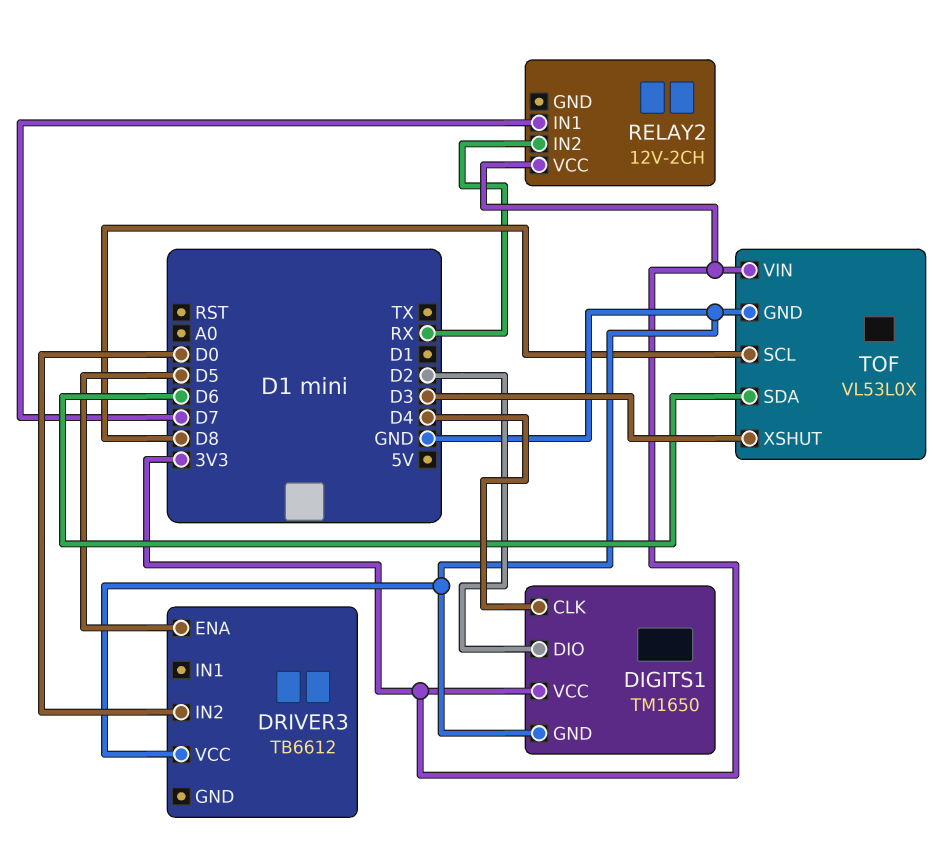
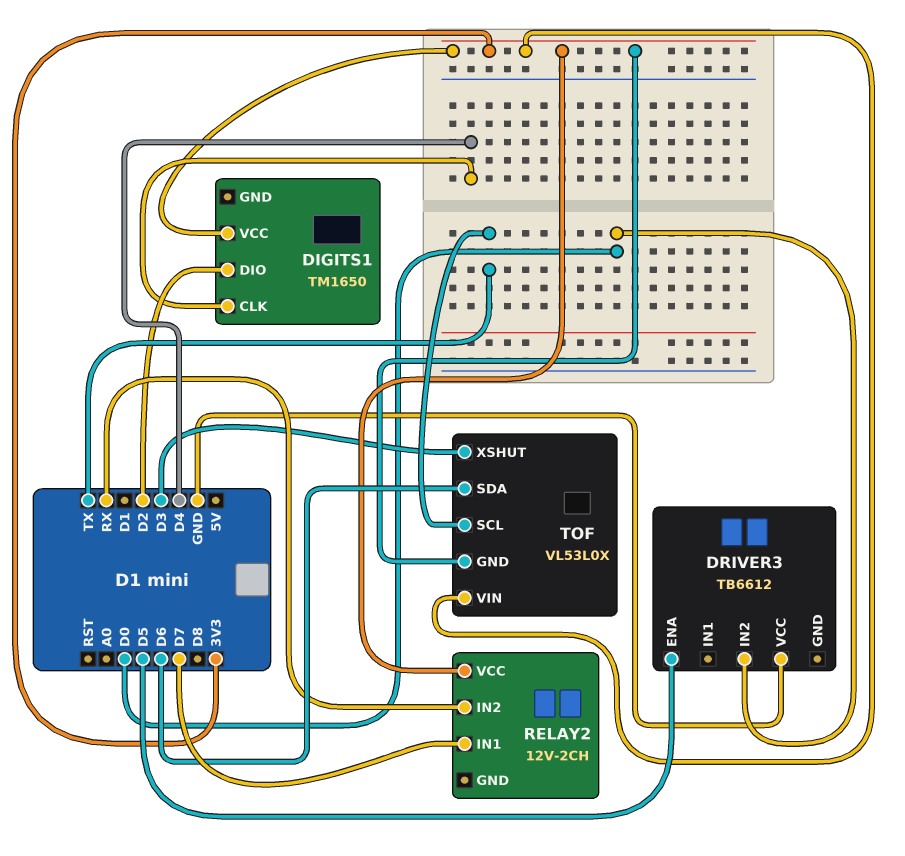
DIGITS1 pin GND: GND -> none
TOF pin GND: GND -> 3V3
TOF pin SCL: D8 -> TX

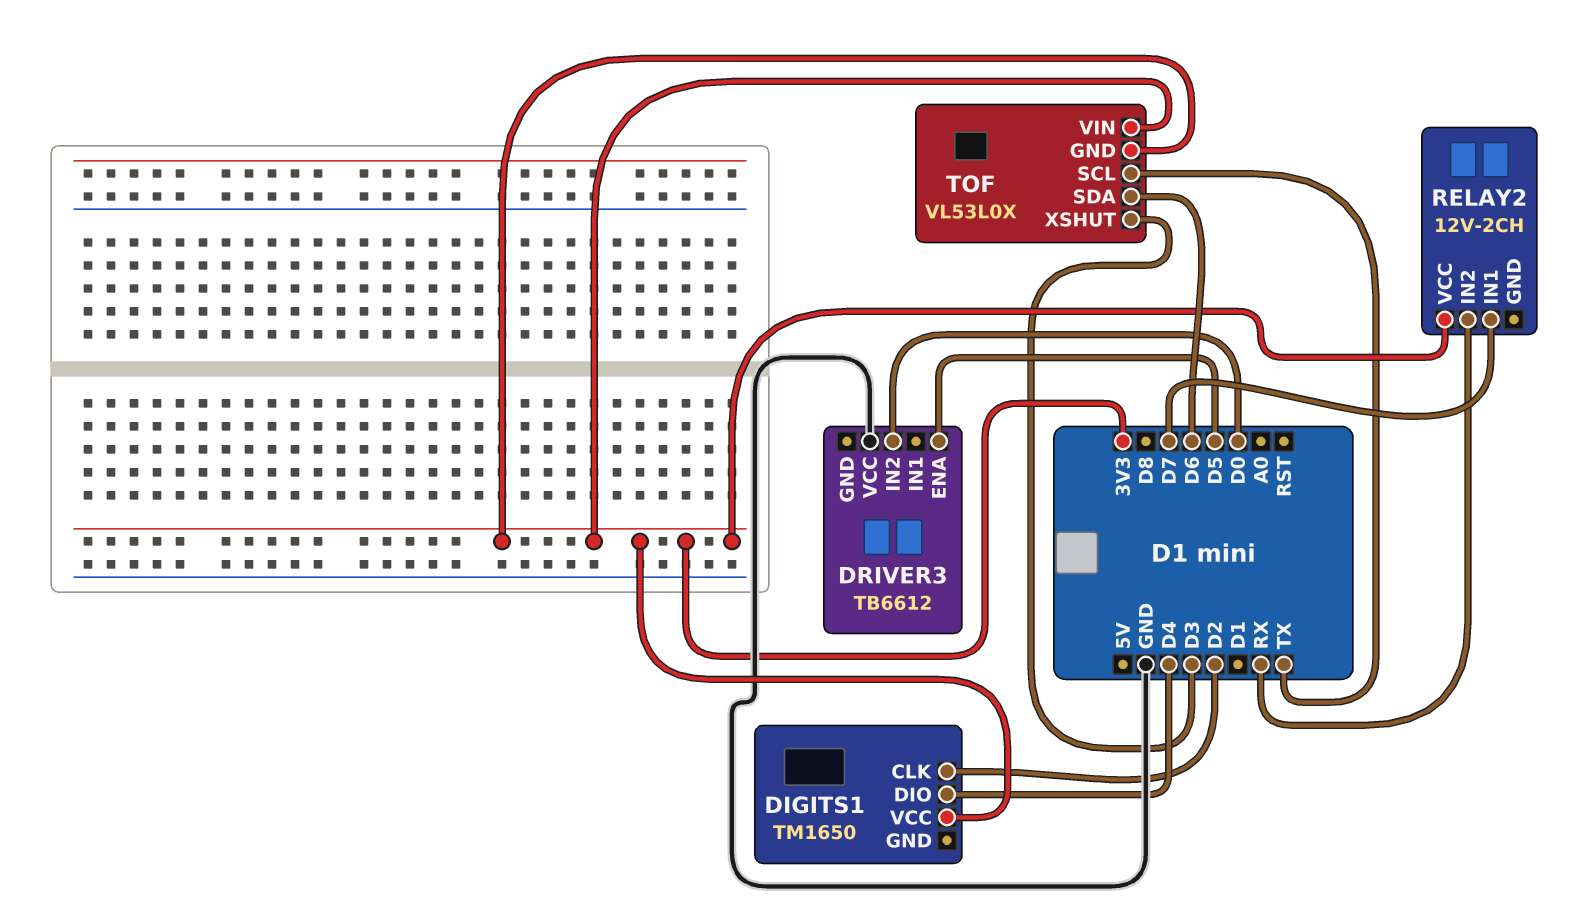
DIGITS1 pin CLK: D4 -> D2
DIGITS1 pin DIO: D2 -> D4

